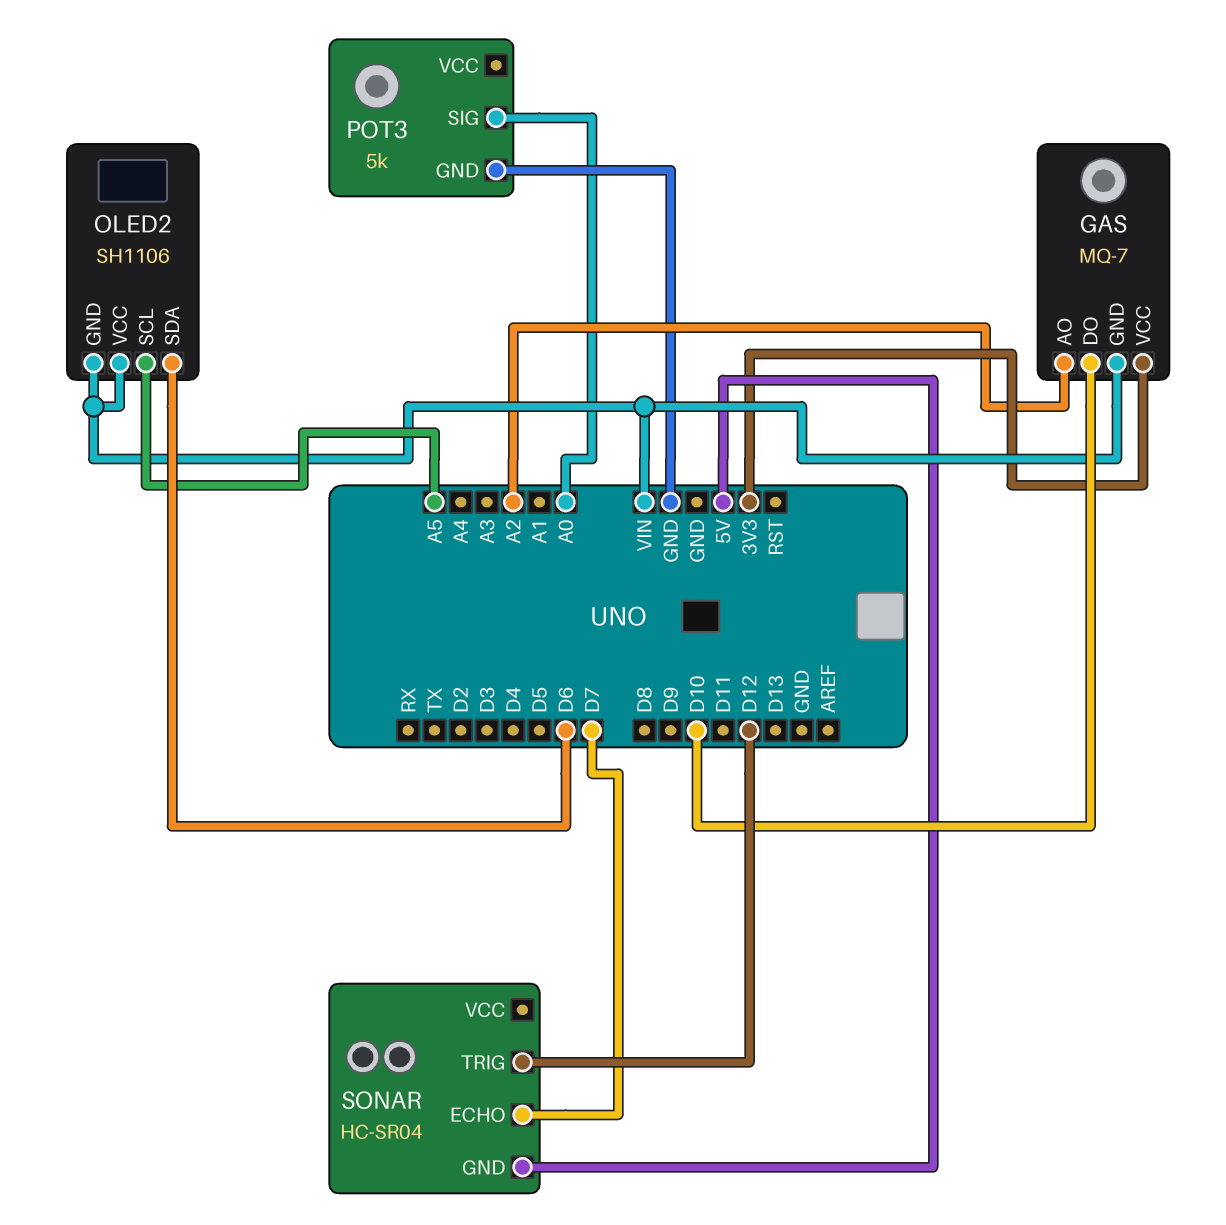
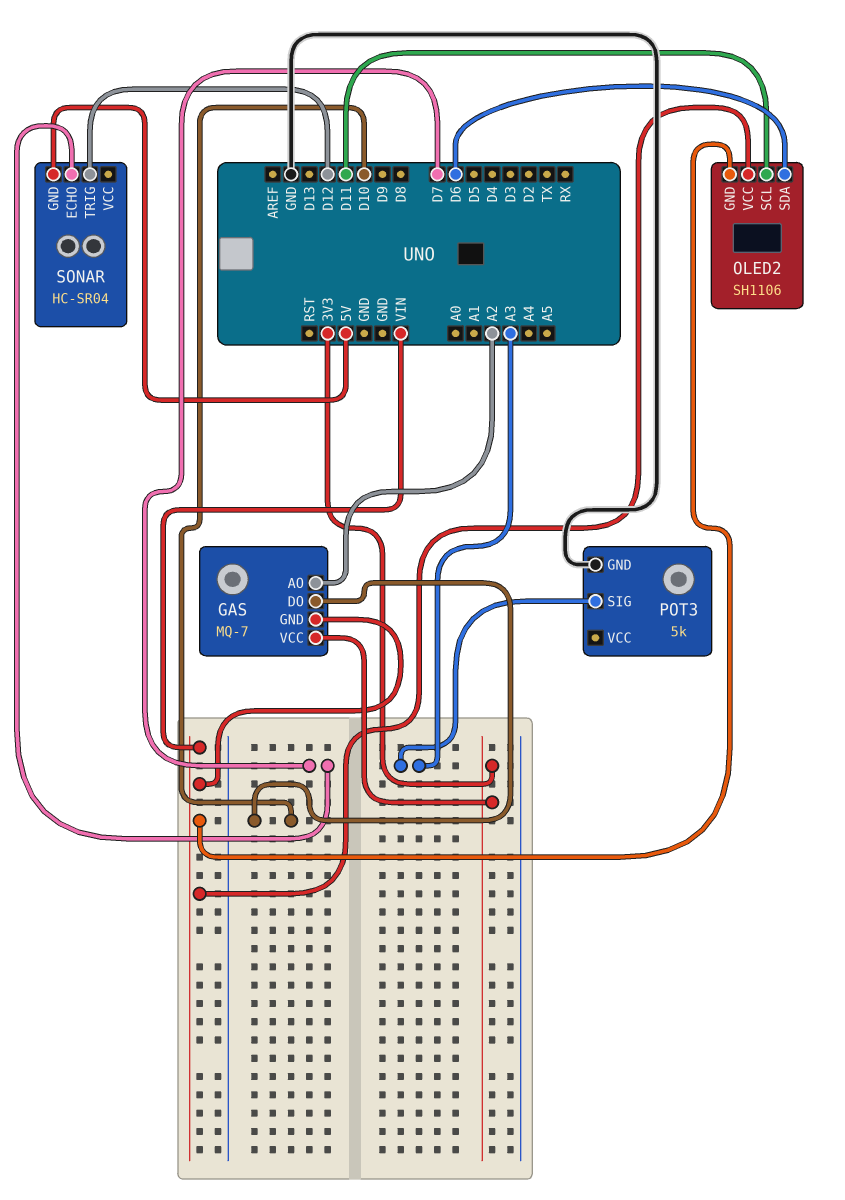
OLED2 pin SCL: A5 -> D11
POT3 pin SIG: A0 -> A3

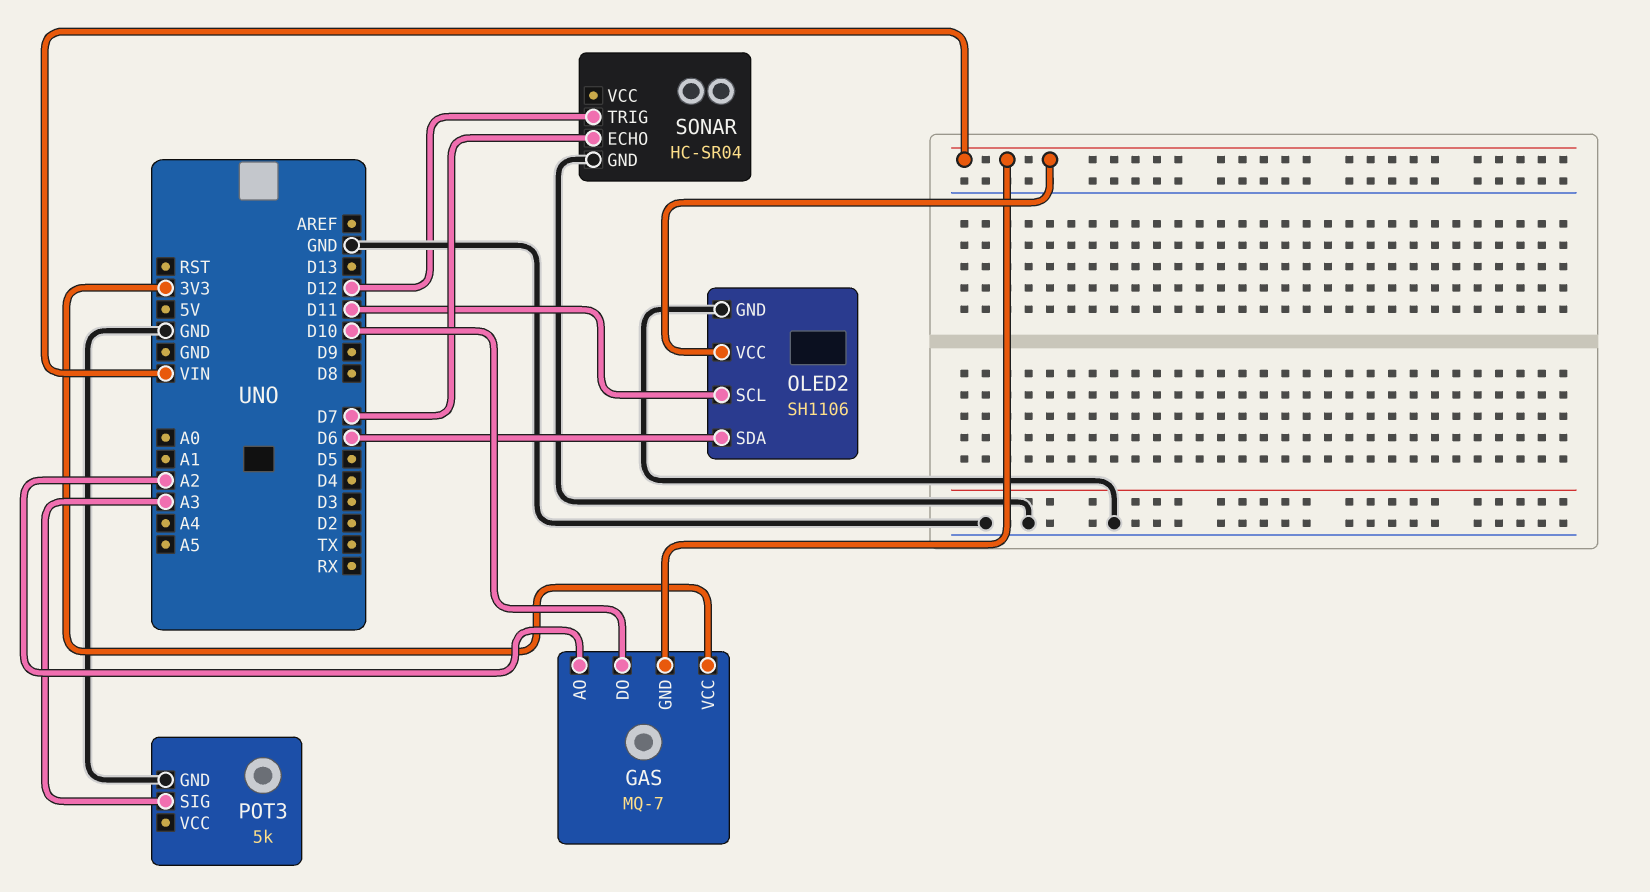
OLED2 pin GND: VIN -> GND
SONAR pin GND: 5V -> GND

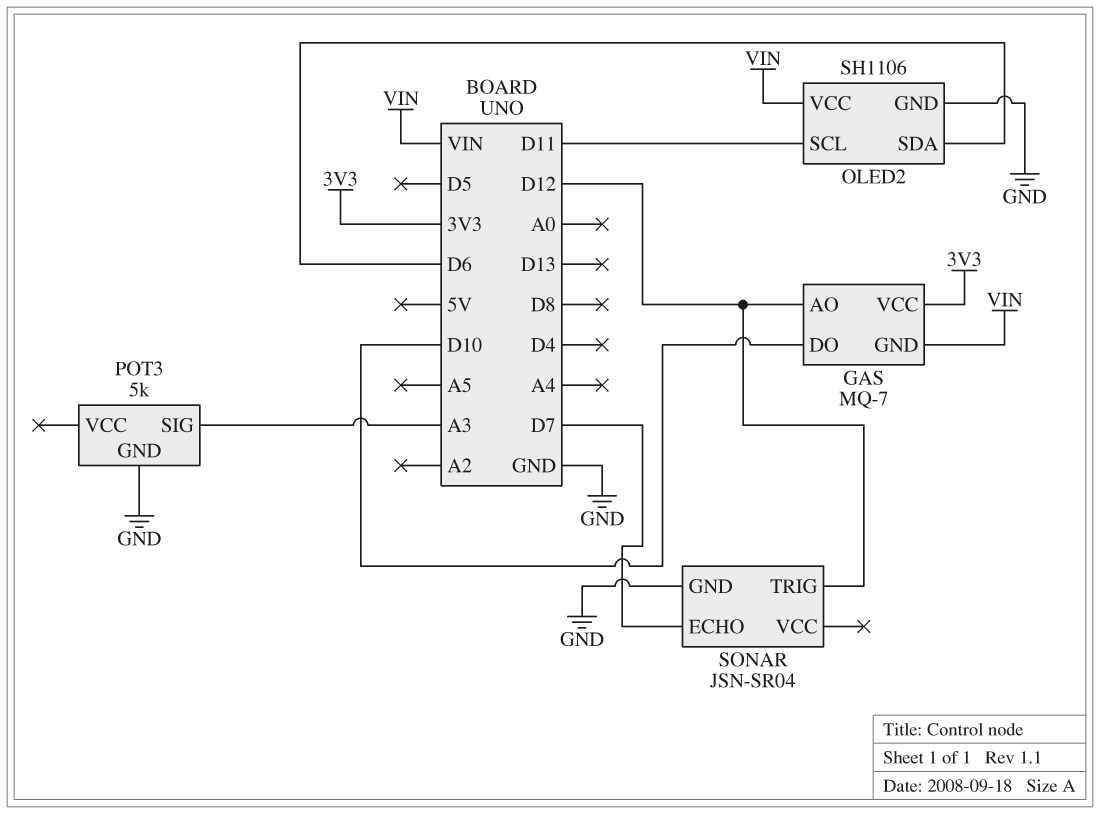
GAS pin AO: A2 -> D12
SONAR: HC-SR04 -> JSN-SR04

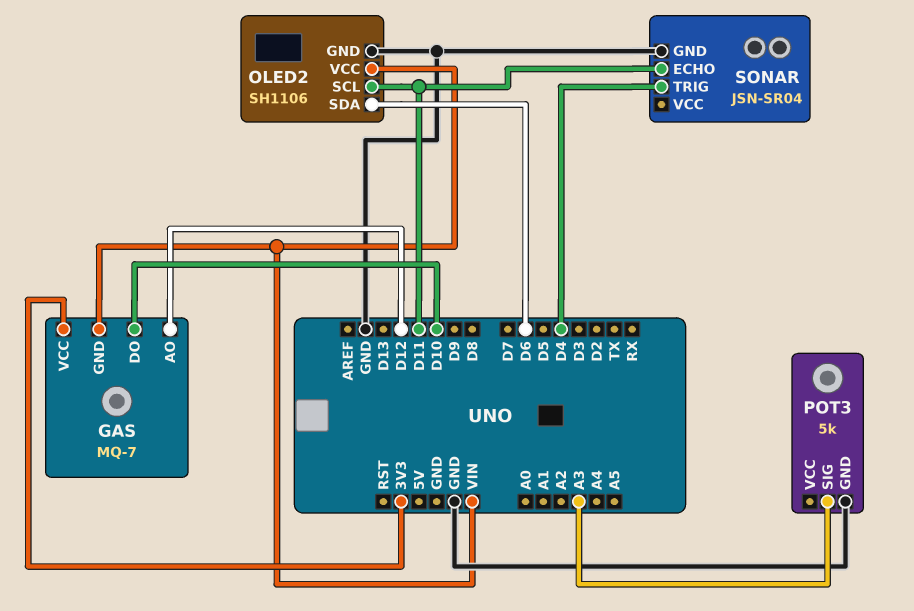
SONAR pin ECHO: D7 -> D11
SONAR pin TRIG: D12 -> D4

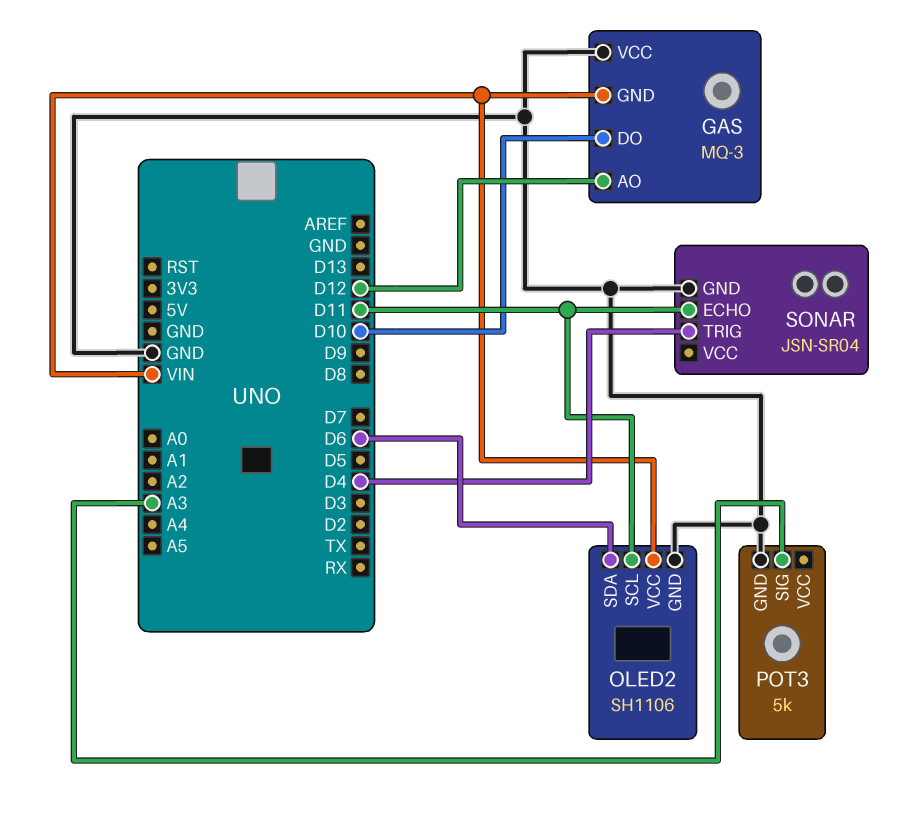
GAS: MQ-7 -> MQ-3
GAS pin VCC: 3V3 -> GND

